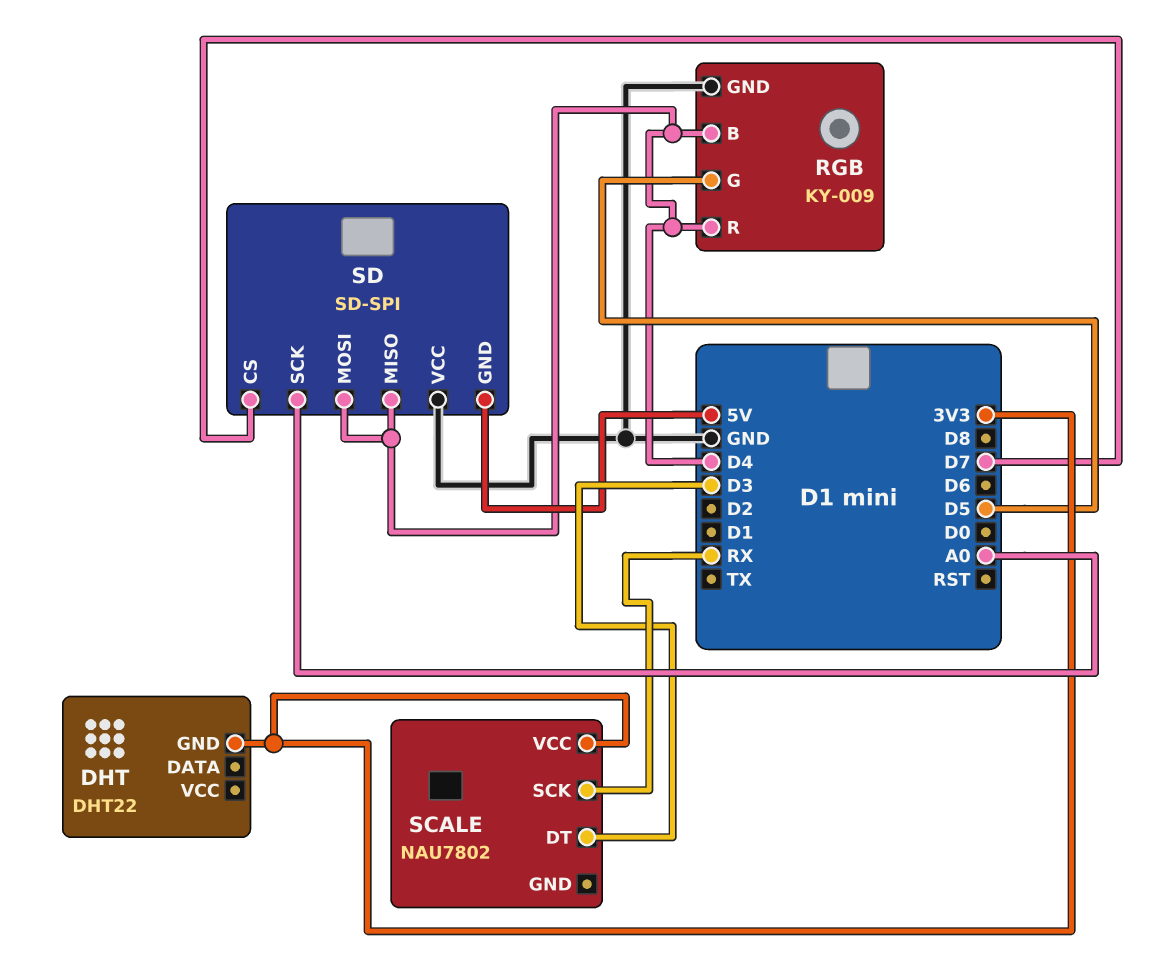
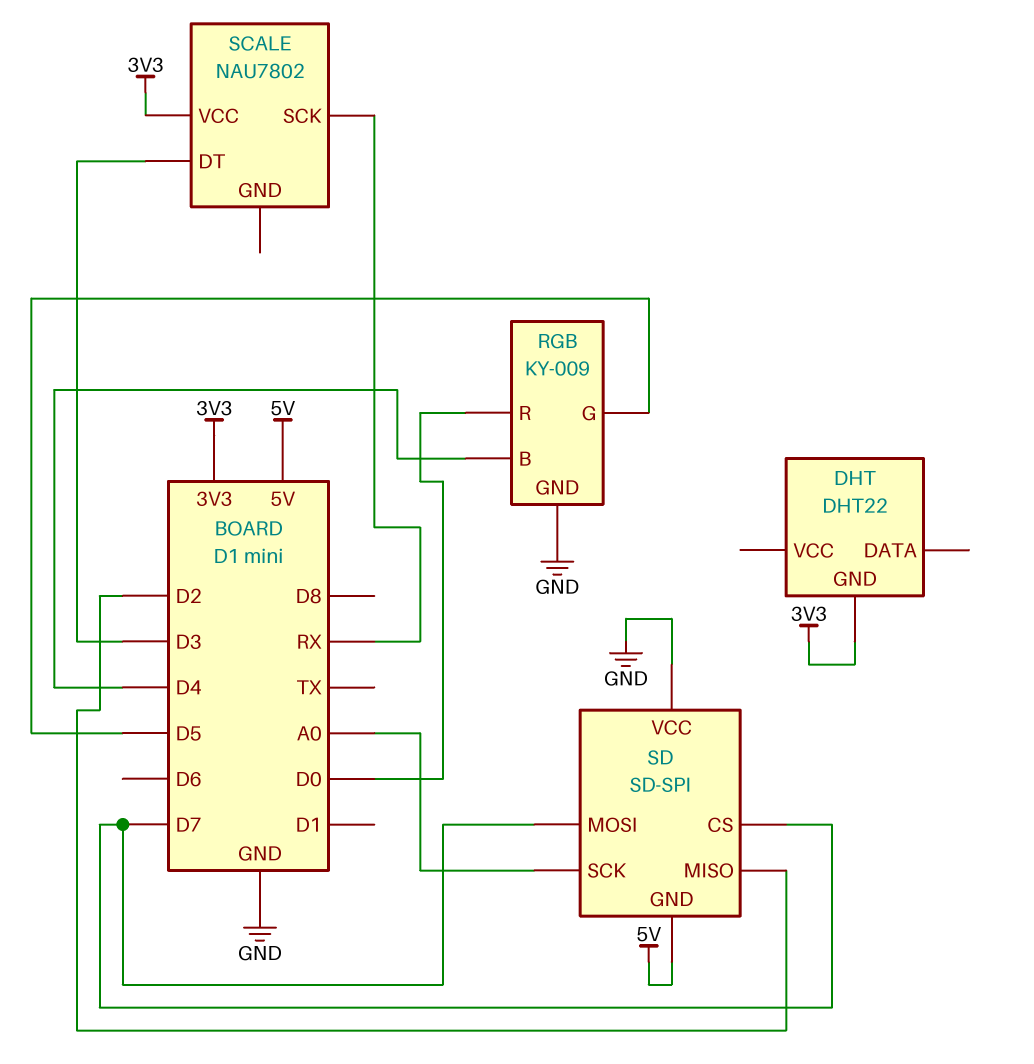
RGB pin R: D4 -> D0
SD pin MISO: D4 -> D2
SD pin MOSI: D4 -> D7

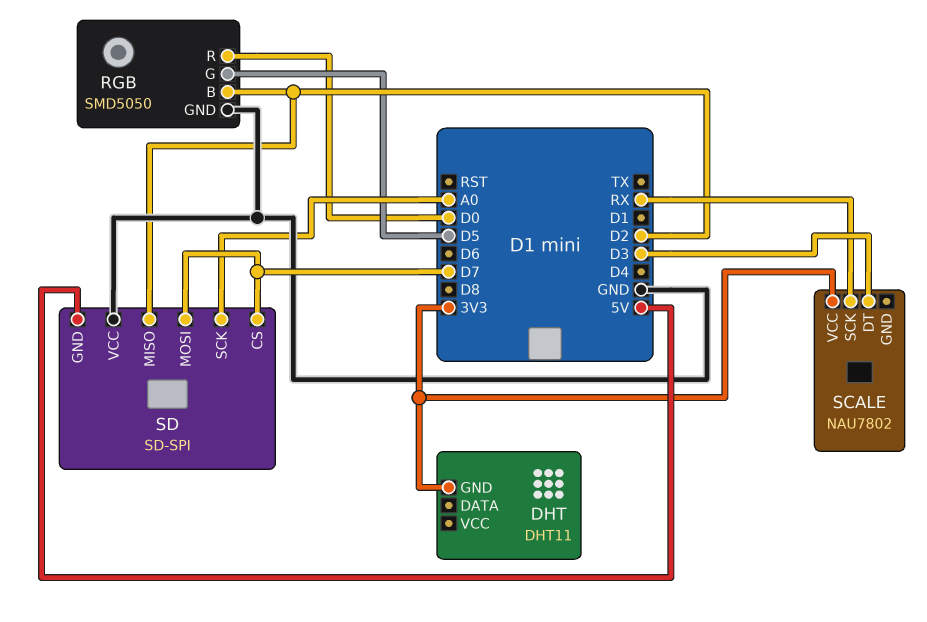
DHT: DHT22 -> DHT11
RGB: KY-009 -> SMD5050
RGB pin B: D4 -> D2

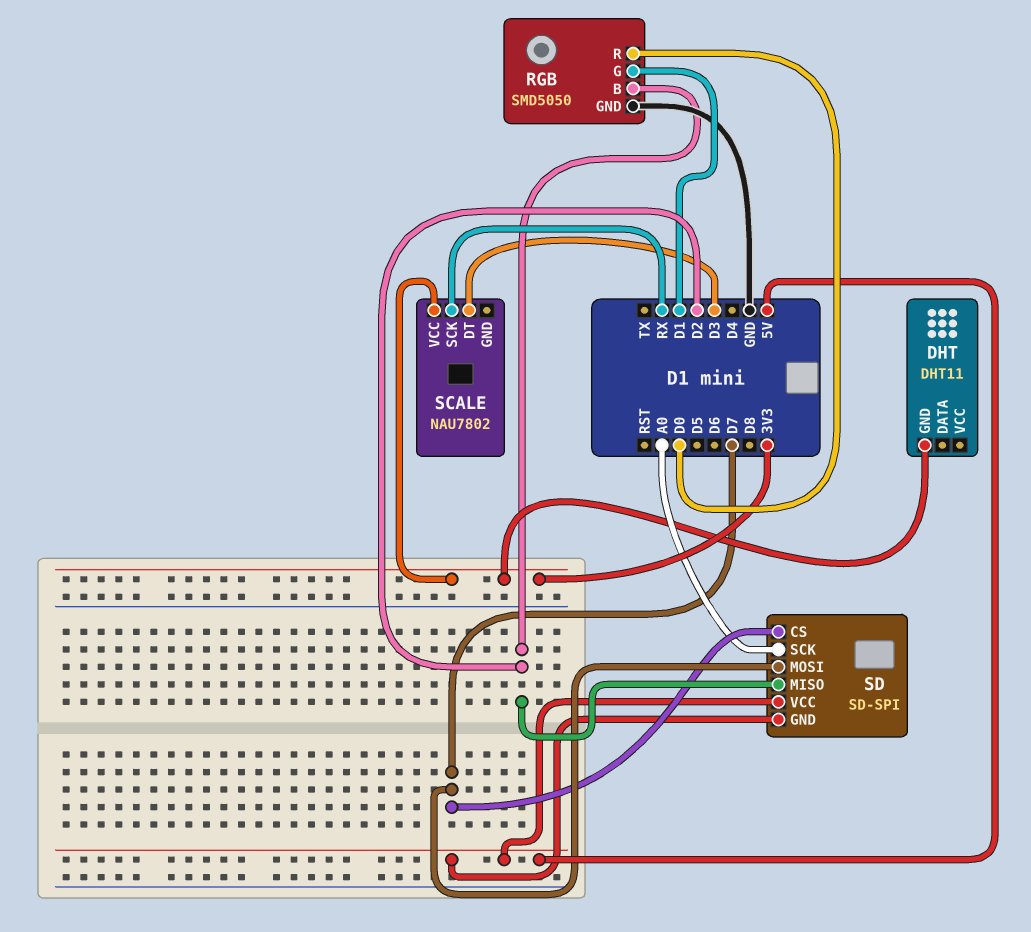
RGB pin G: D5 -> D1
SD pin VCC: GND -> 5V

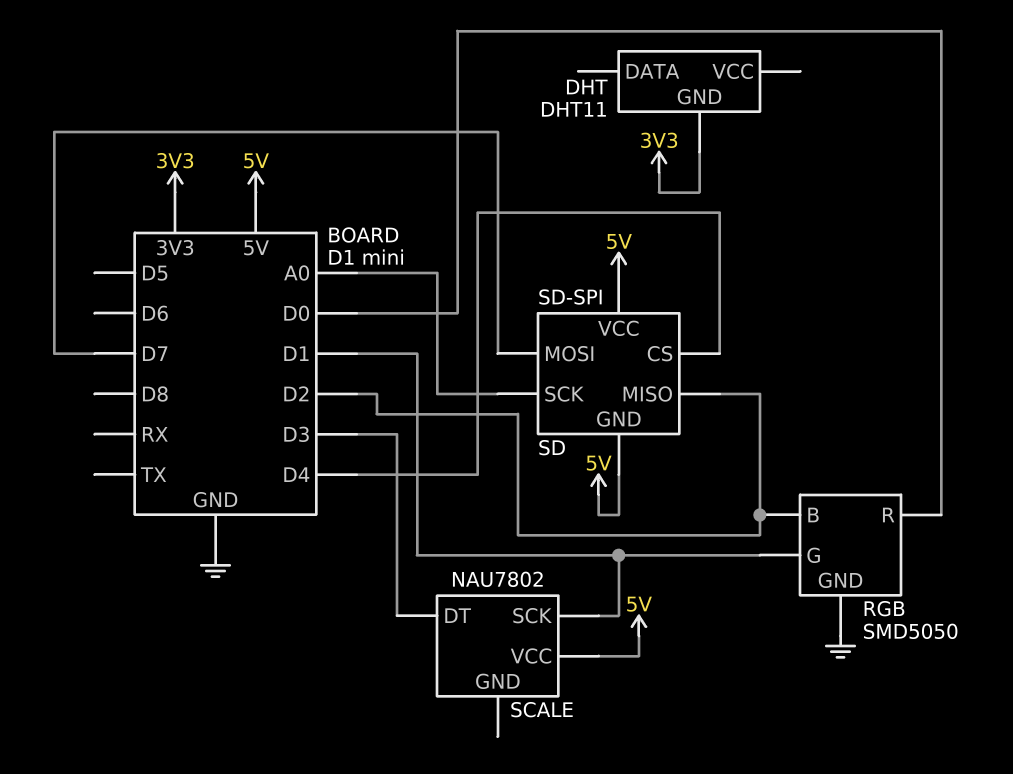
SCALE pin SCK: RX -> D1
SCALE pin VCC: 3V3 -> 5V
SD pin CS: D7 -> D4

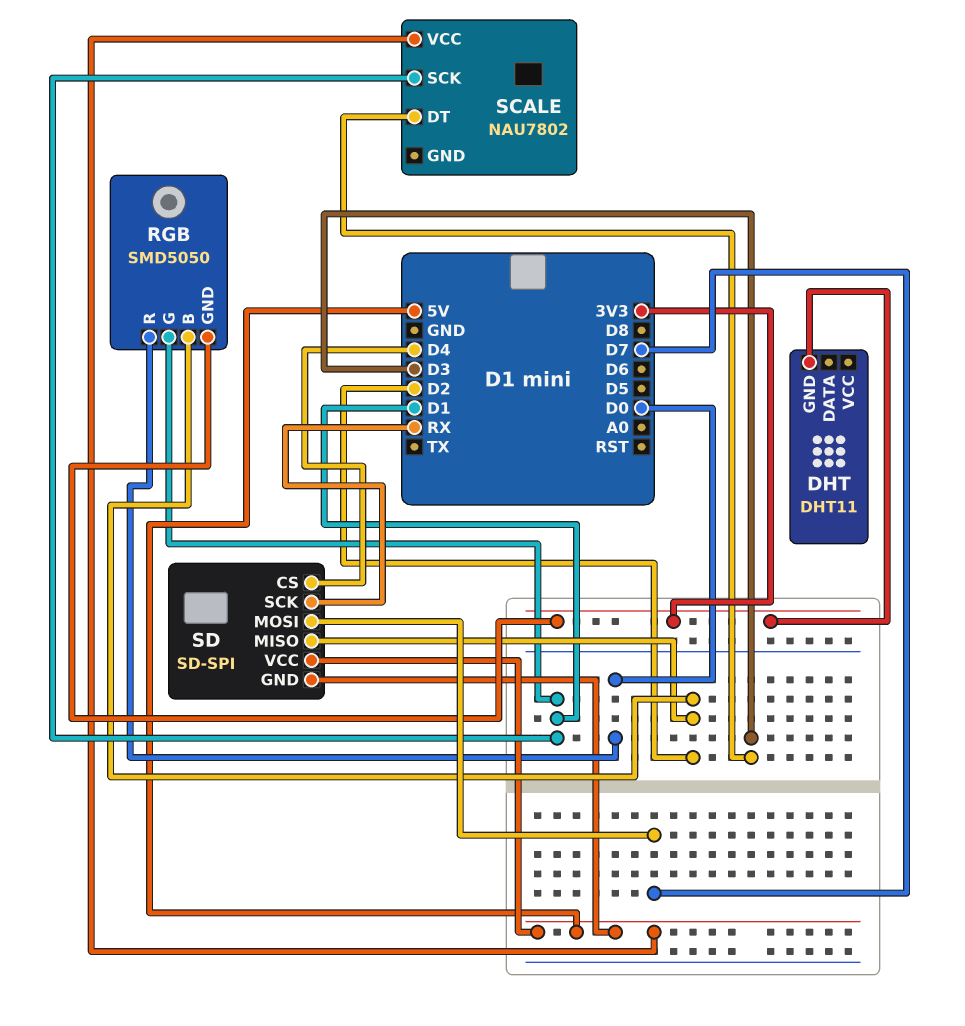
RGB pin GND: GND -> 3V3
SD pin SCK: A0 -> RX

